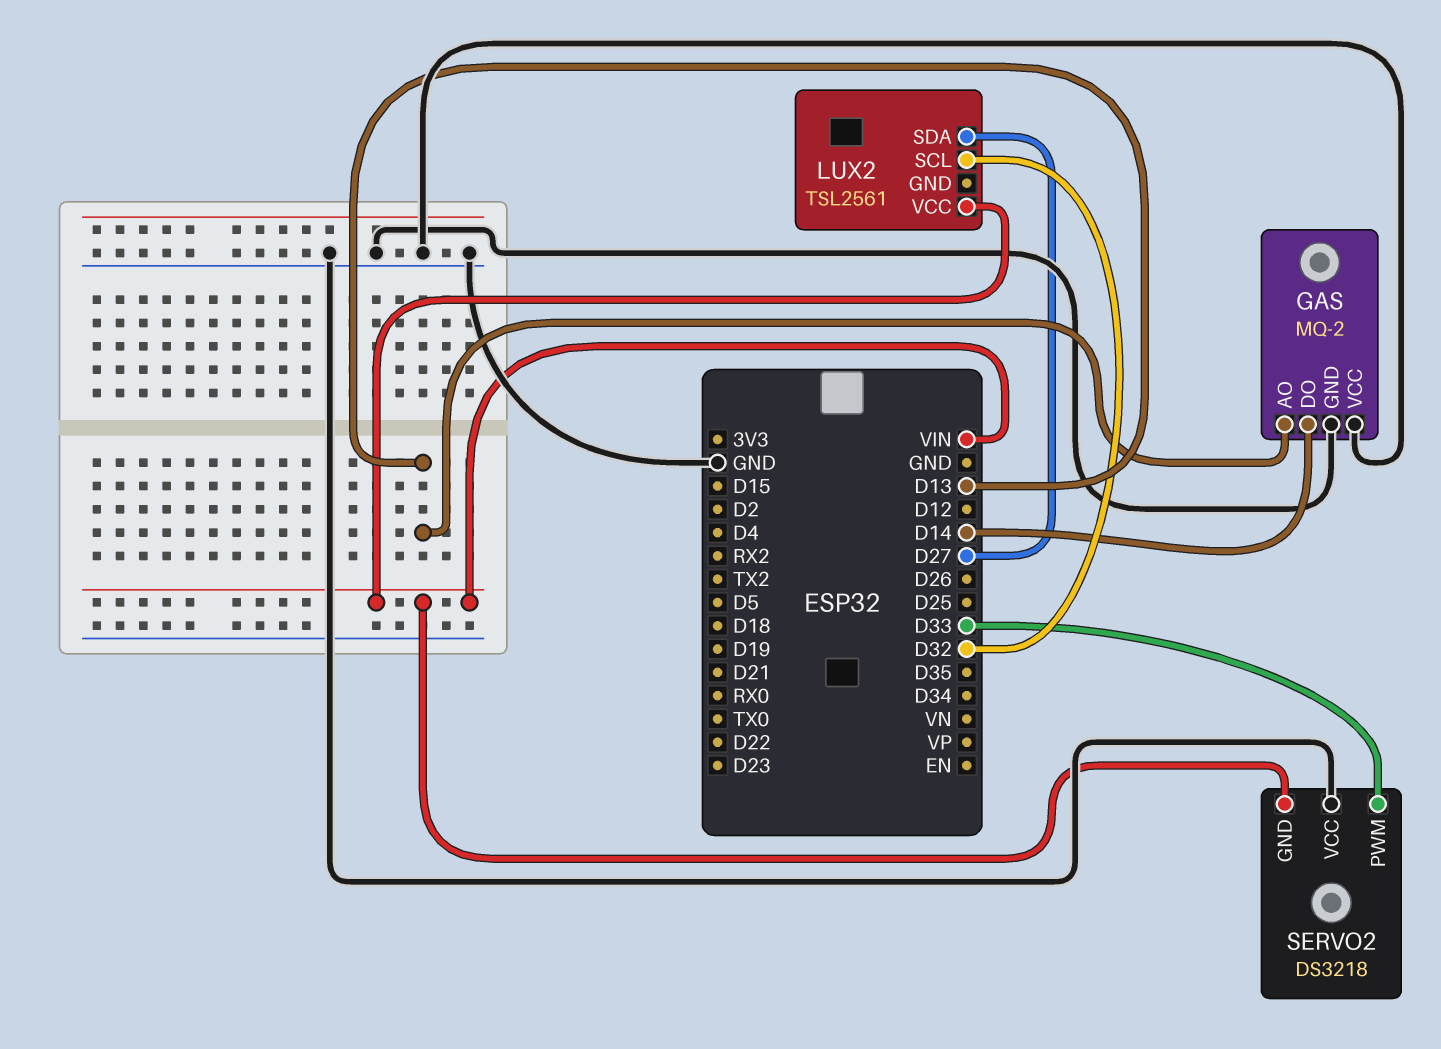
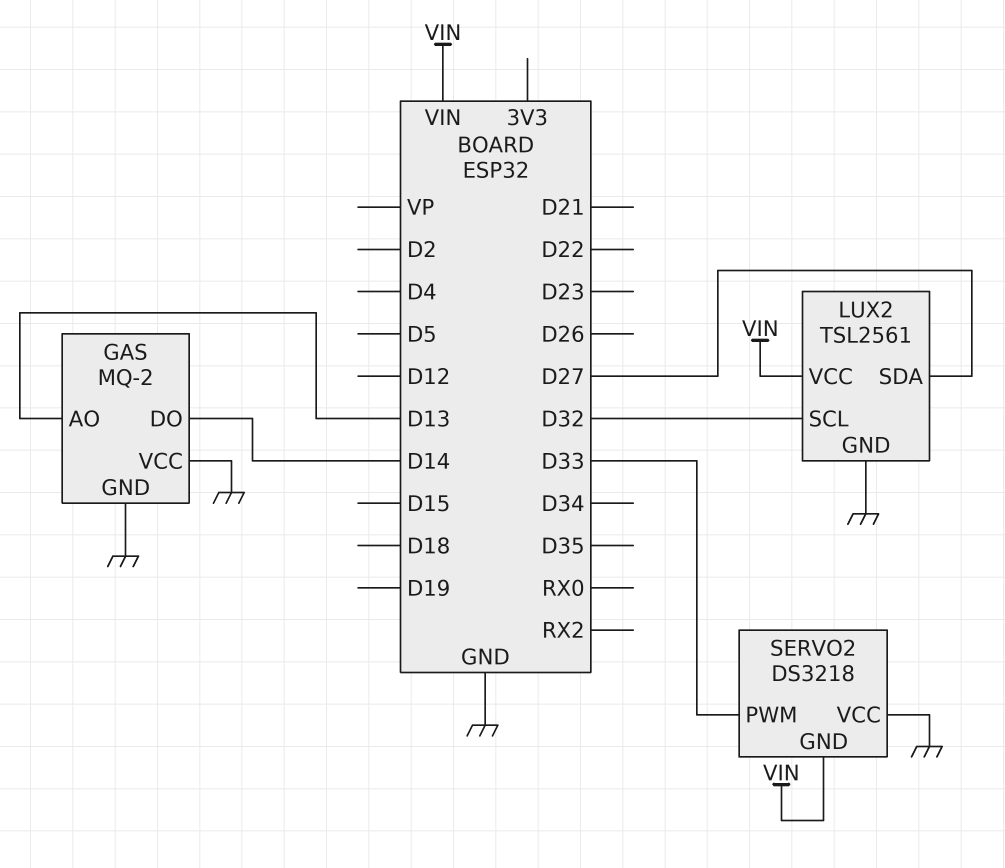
LUX2 pin GND: none -> GND

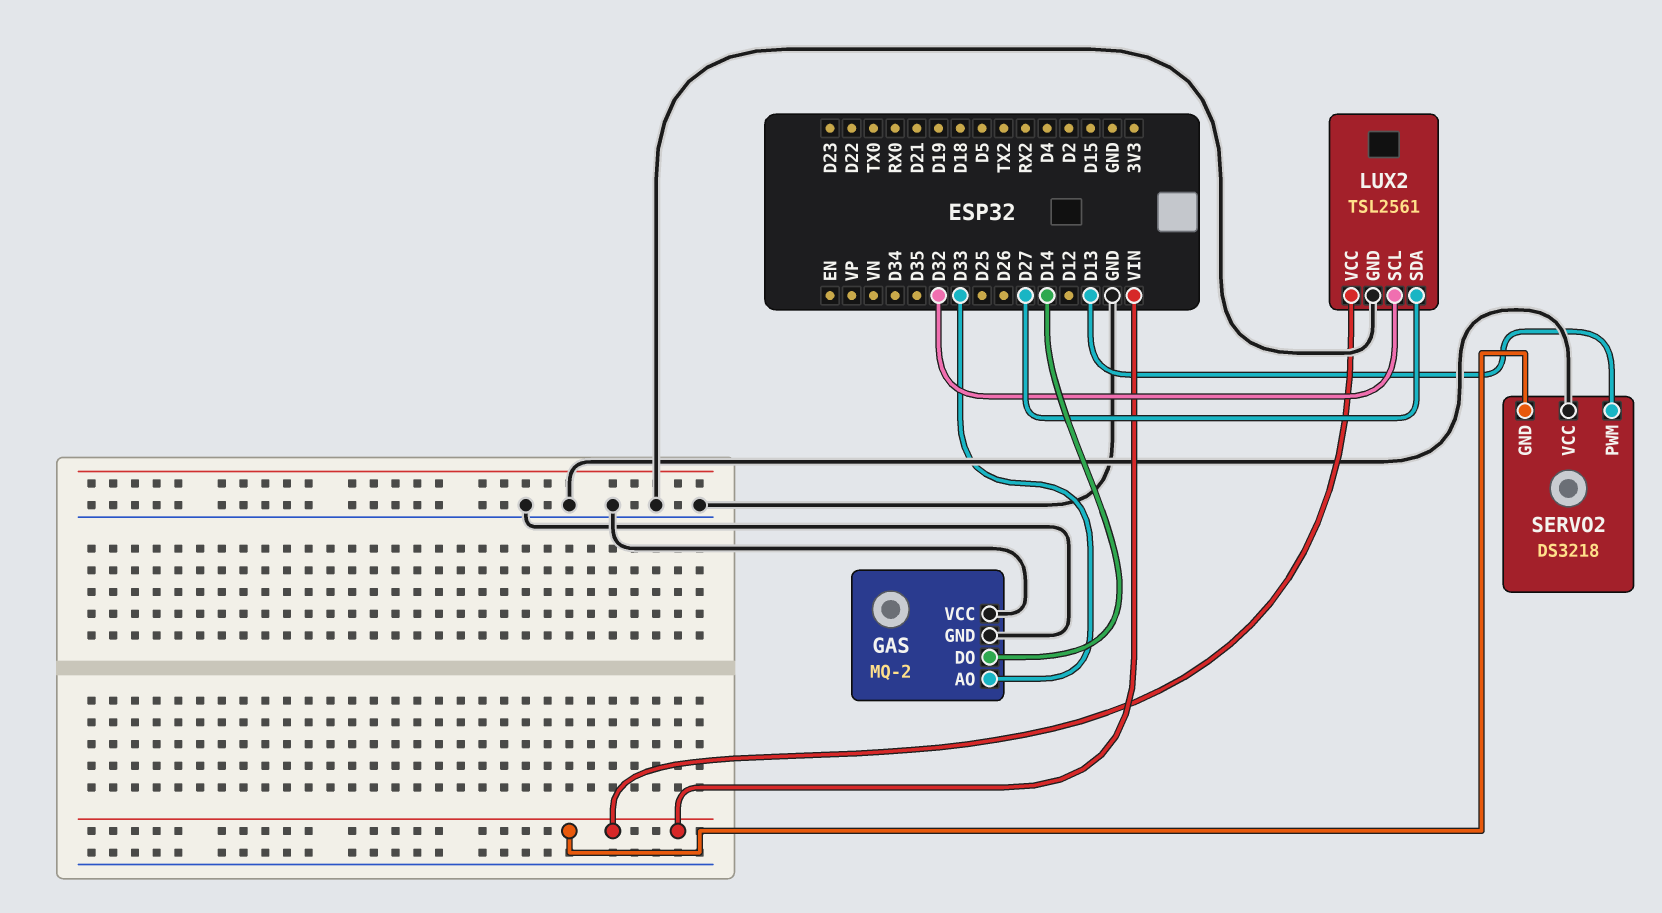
GAS pin AO: D13 -> D33
SERVO2 pin PWM: D33 -> D13

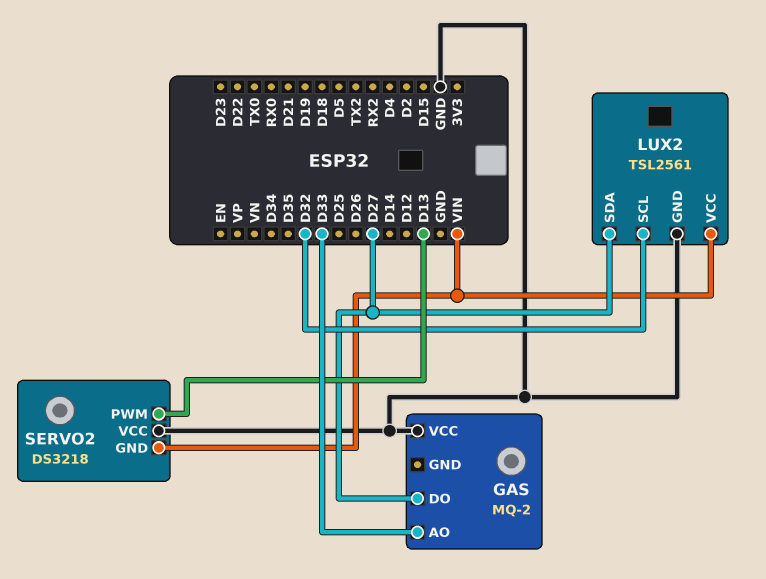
GAS pin DO: D14 -> D27
GAS pin GND: GND -> none

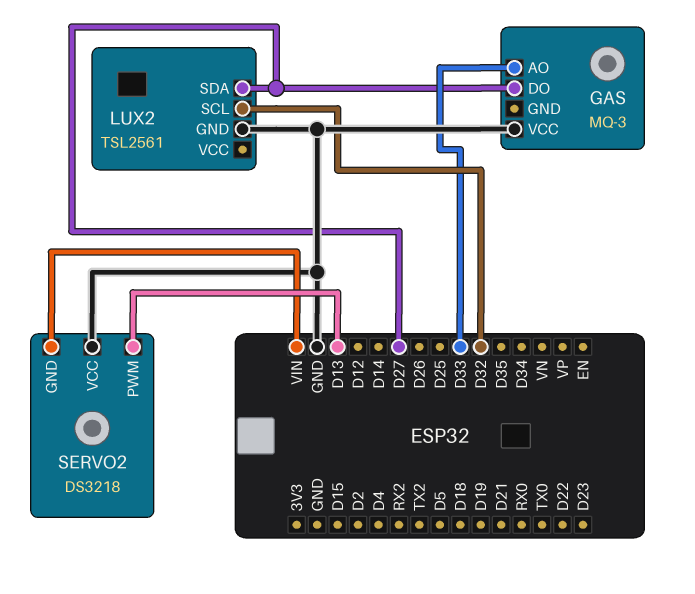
GAS: MQ-2 -> MQ-3
LUX2 pin VCC: VIN -> none

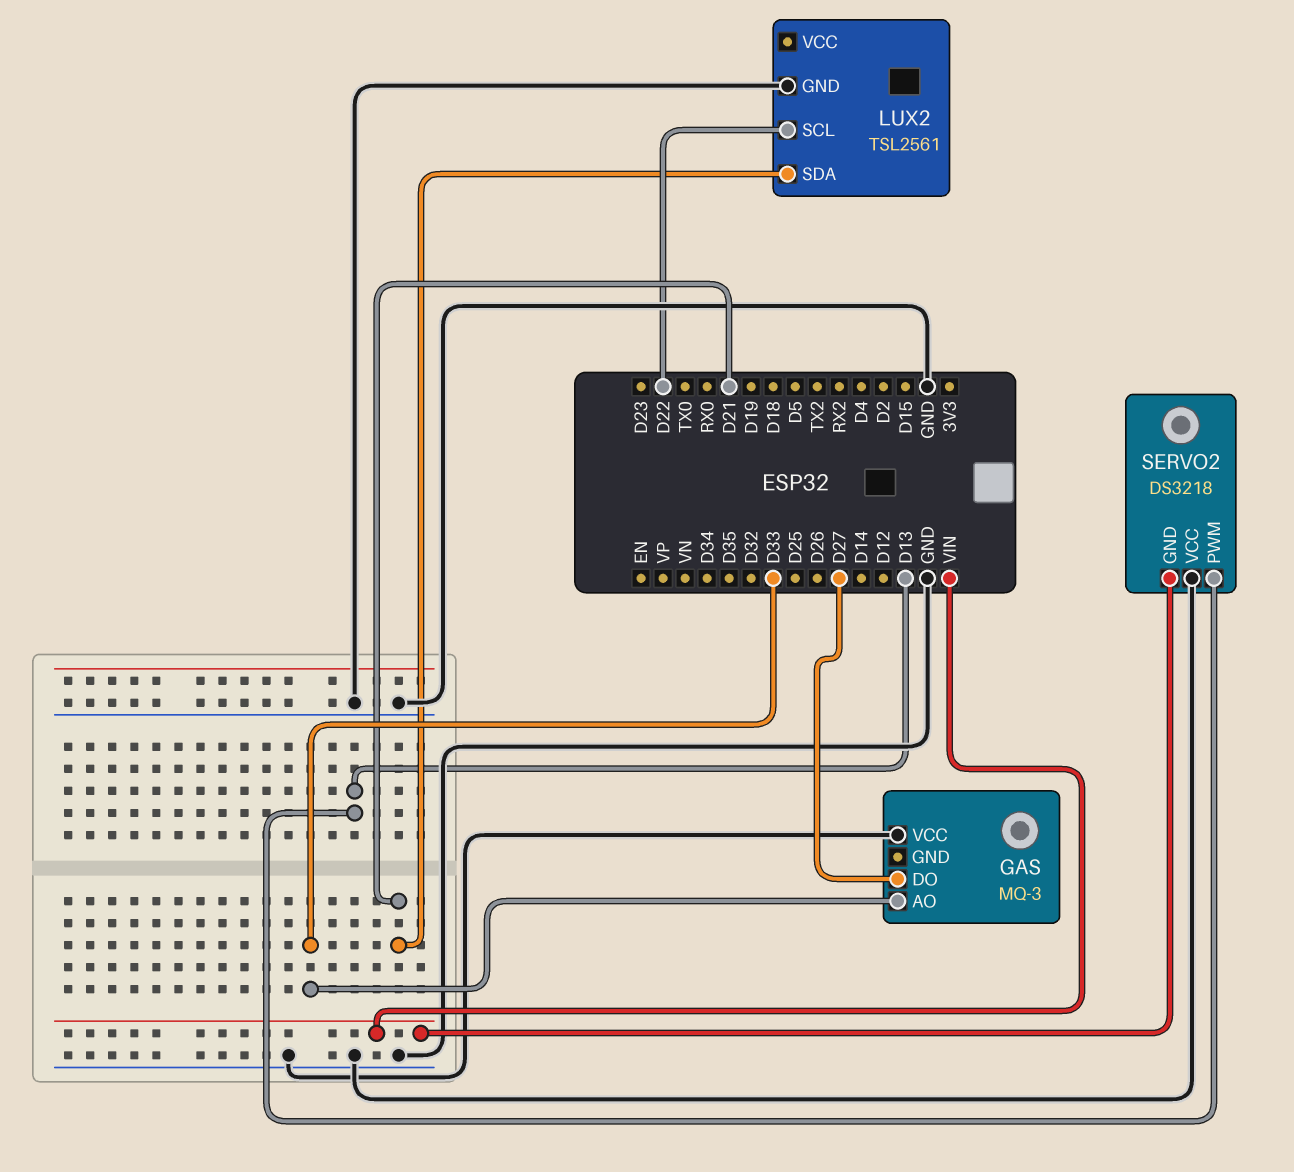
LUX2 pin SCL: D32 -> D22
LUX2 pin SDA: D27 -> D21

